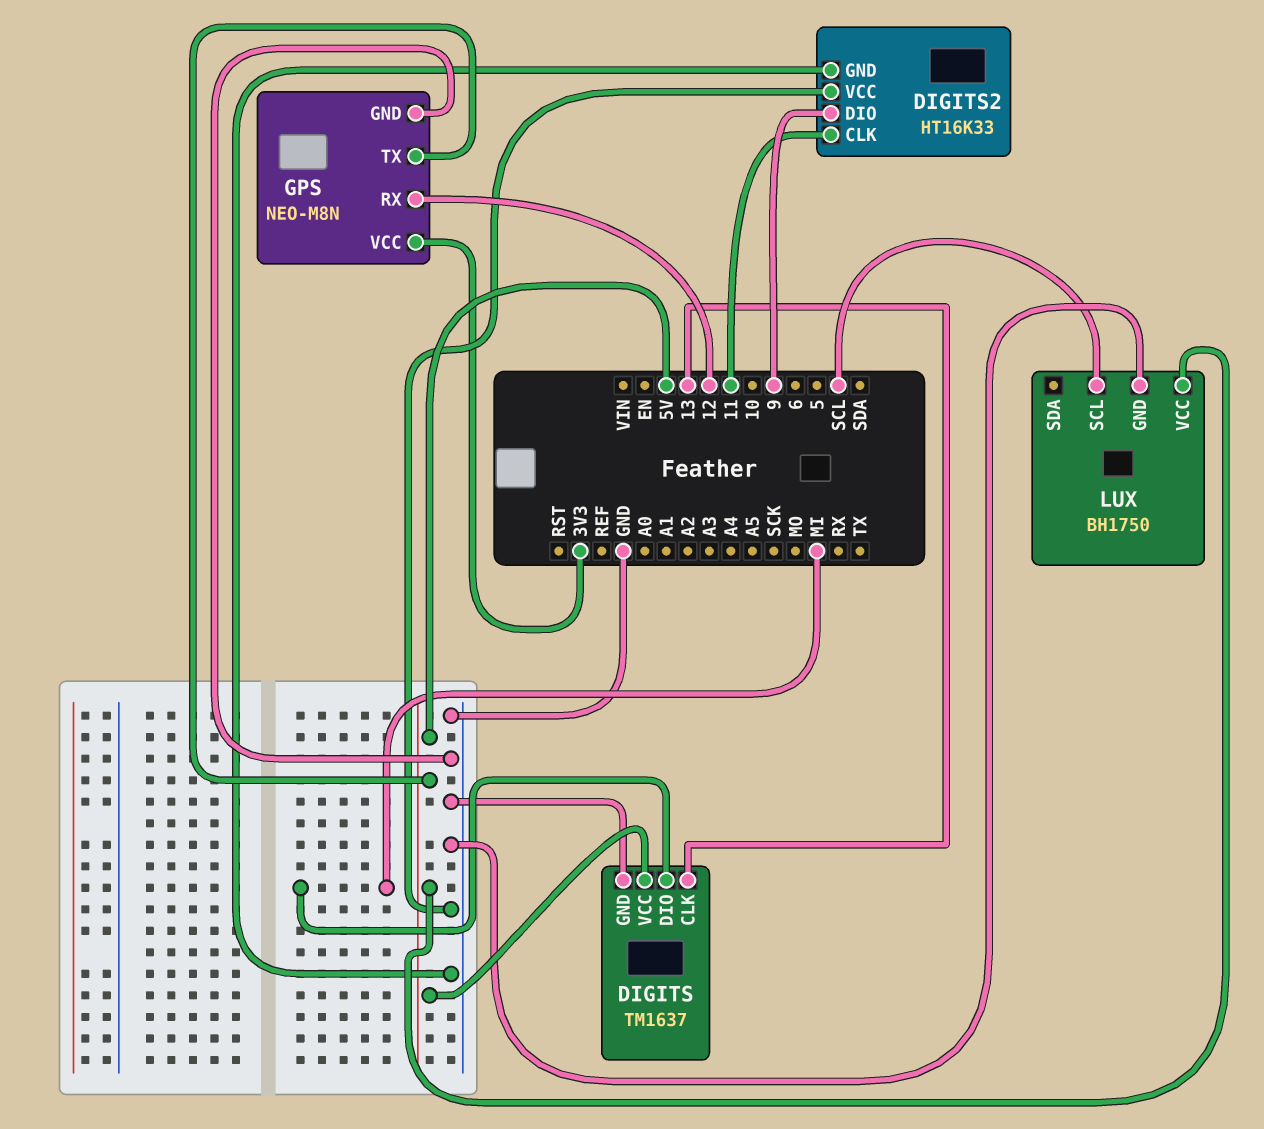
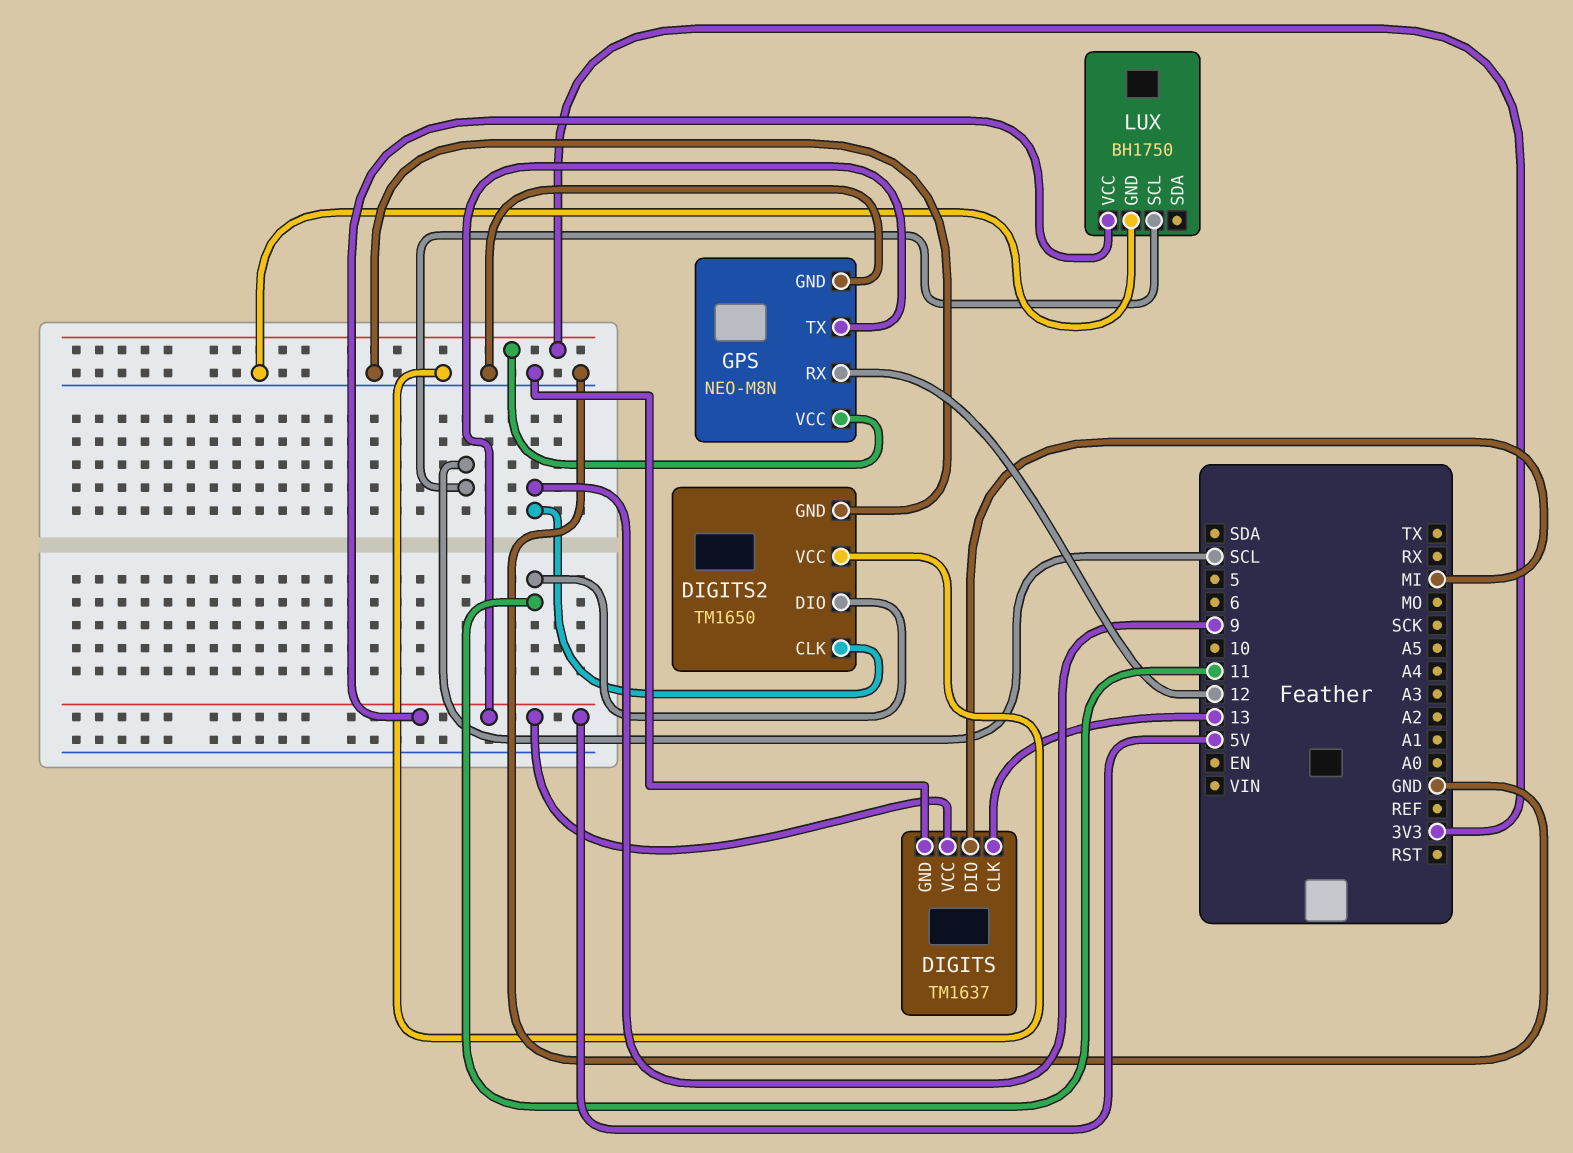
DIGITS2: HT16K33 -> TM1650
DIGITS2 pin CLK: 11 -> 9
DIGITS2 pin DIO: 9 -> 11

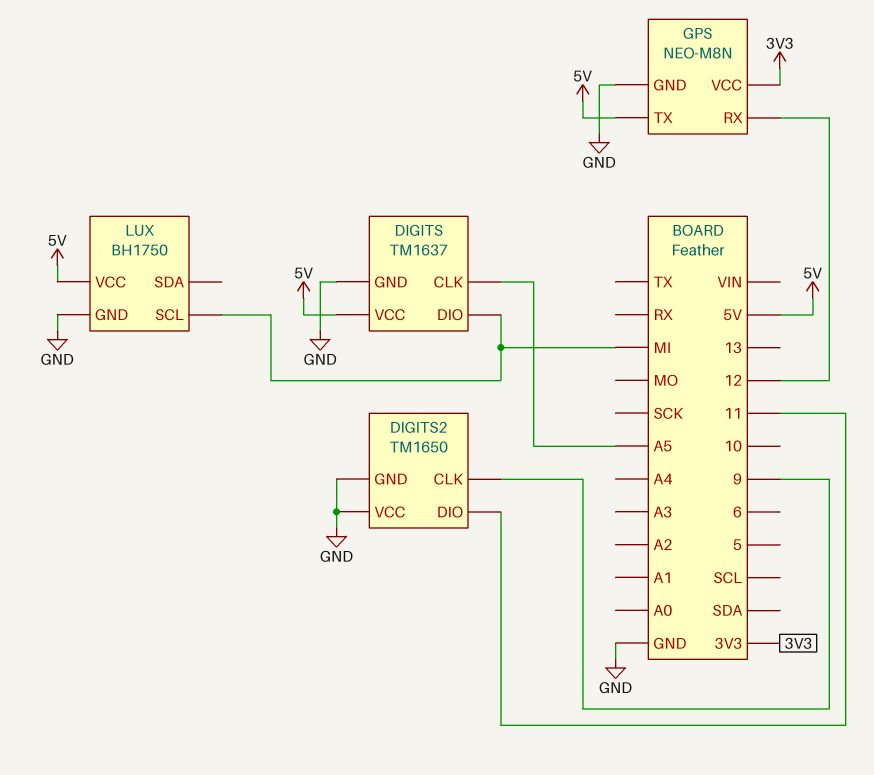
DIGITS pin CLK: 13 -> A5
LUX pin SCL: SCL -> MI

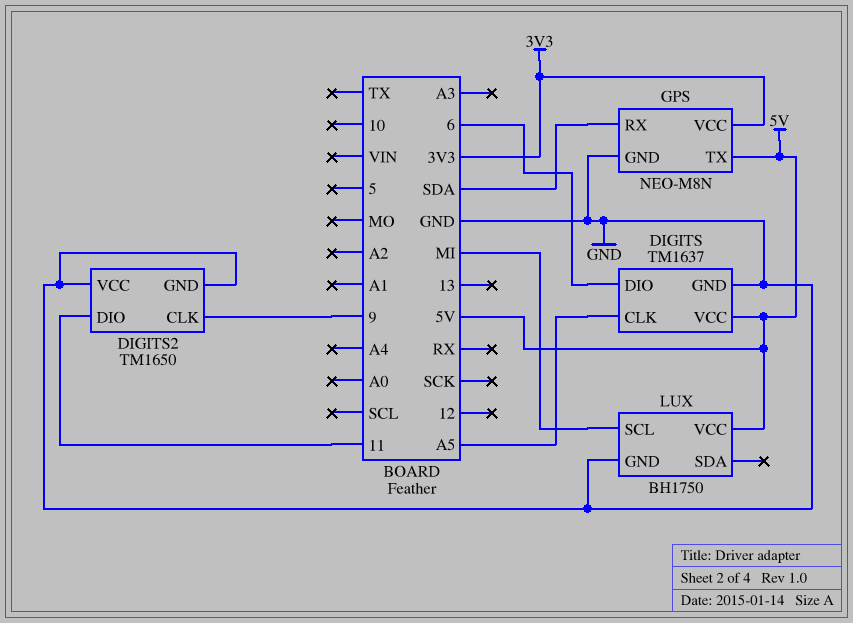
DIGITS pin DIO: MI -> 6
GPS pin RX: 12 -> SDA

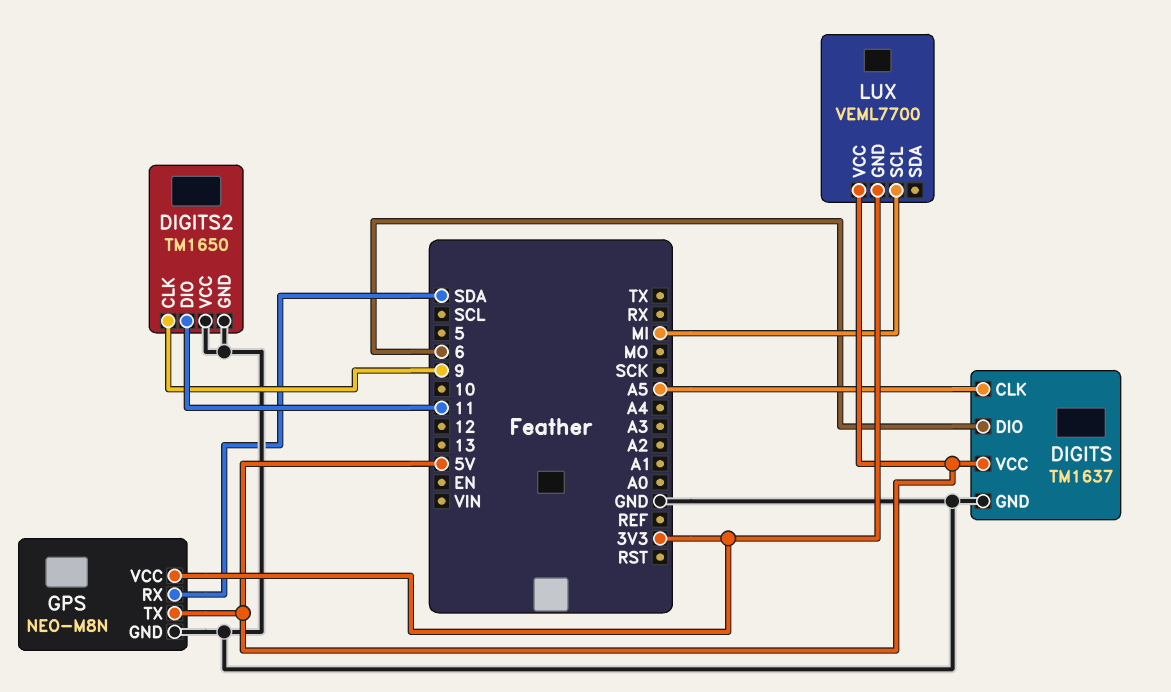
LUX: BH1750 -> VEML7700
LUX pin GND: GND -> 3V3

